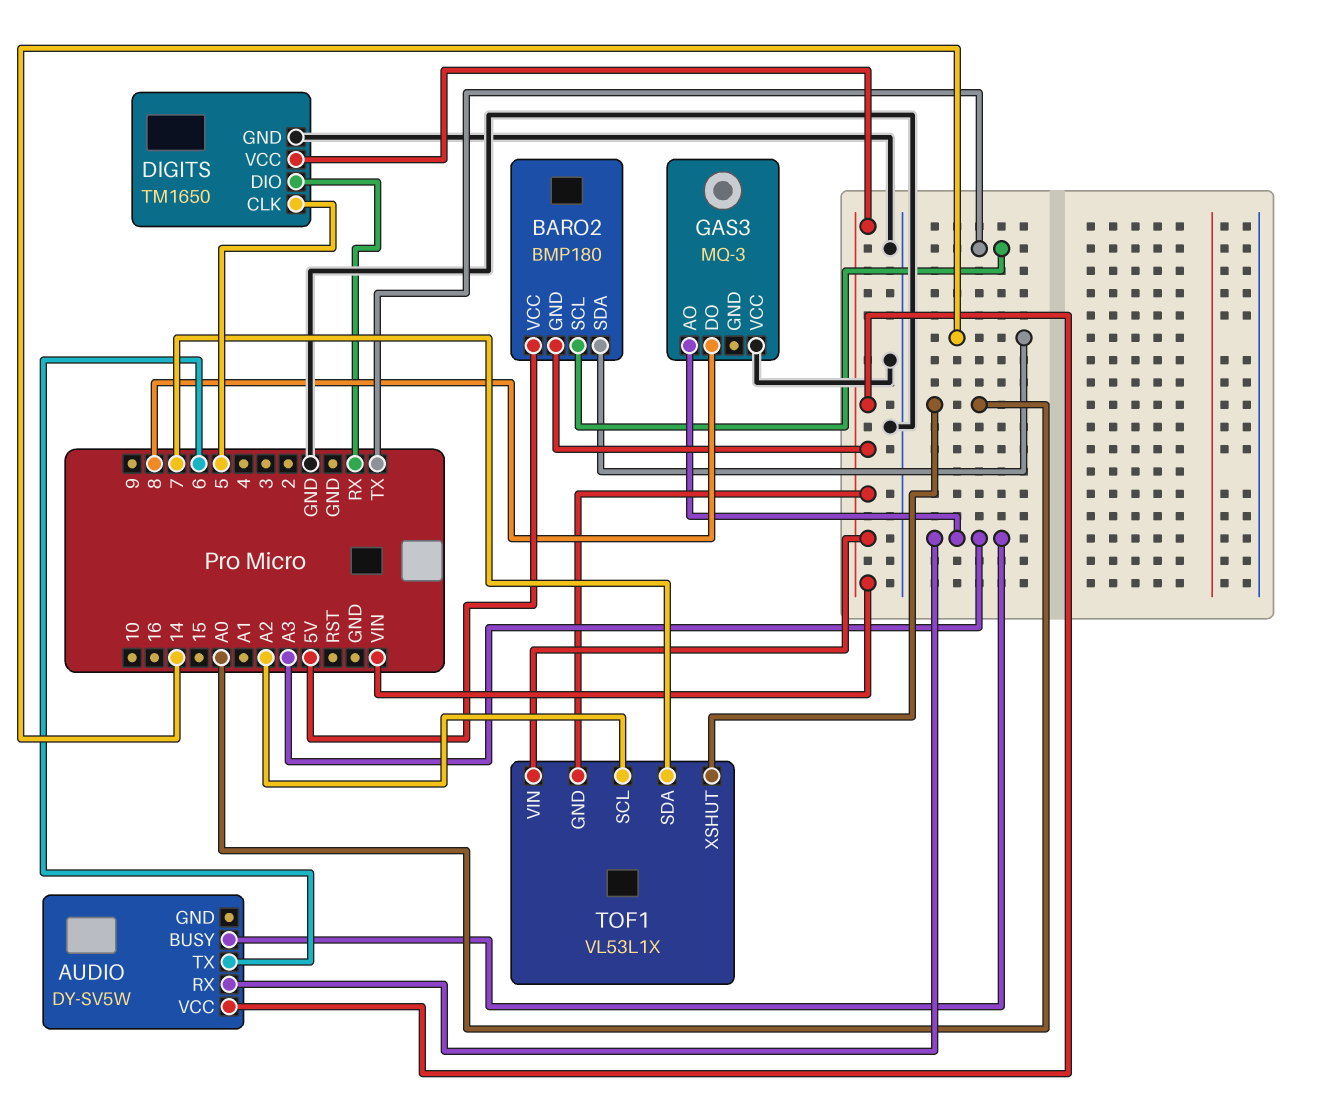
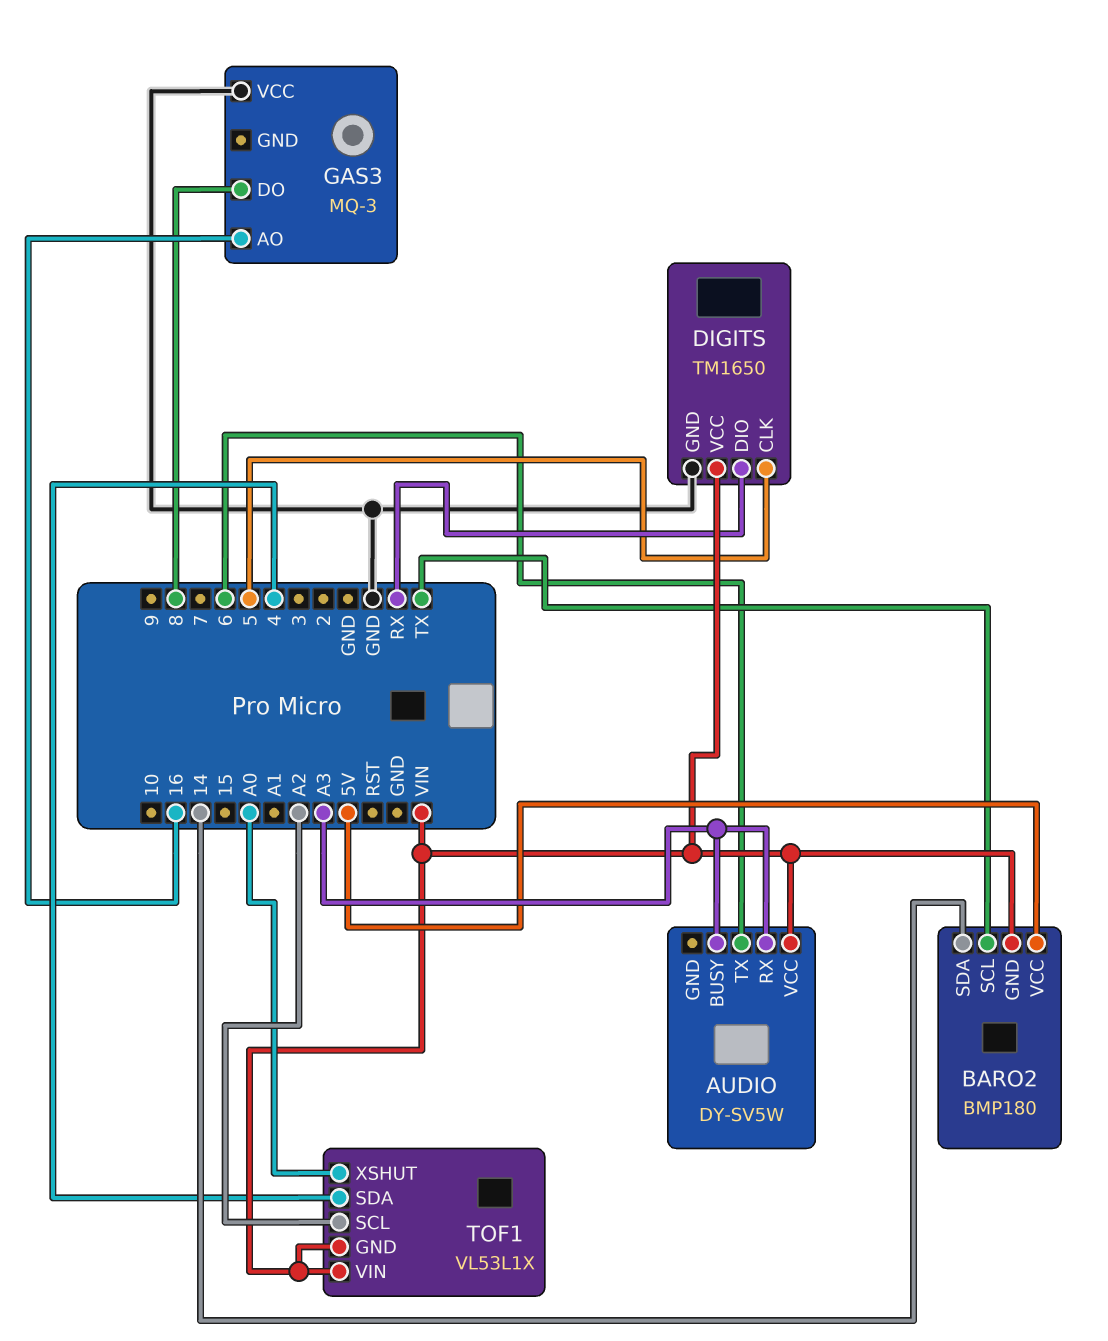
GAS3 pin AO: A3 -> 16
TOF1 pin SDA: 7 -> 4

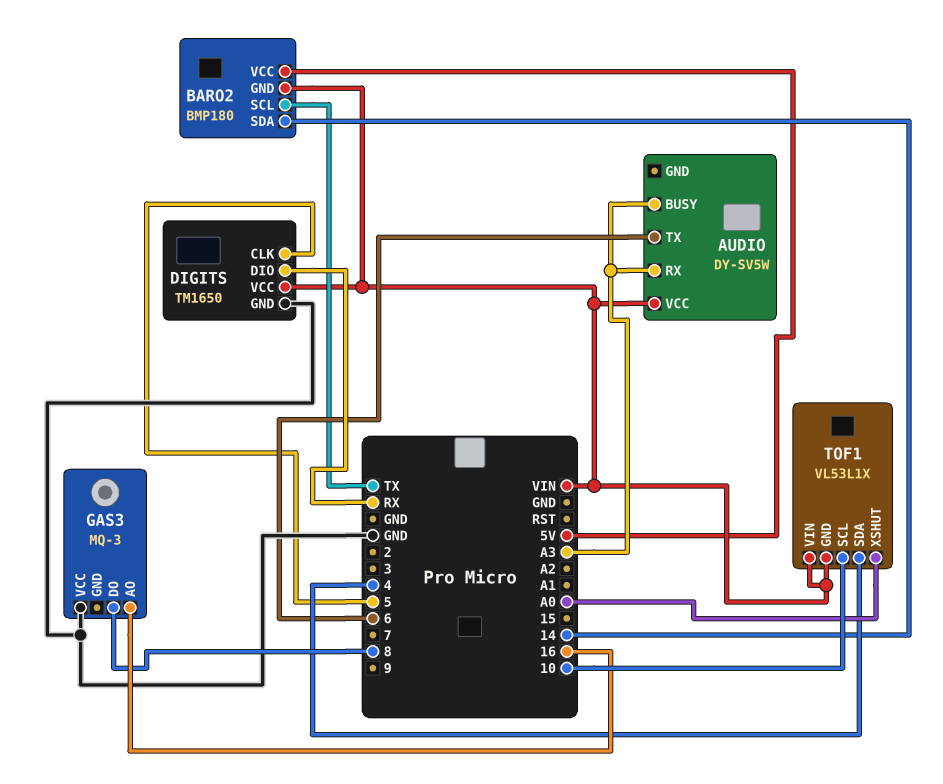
TOF1 pin SCL: A2 -> 10

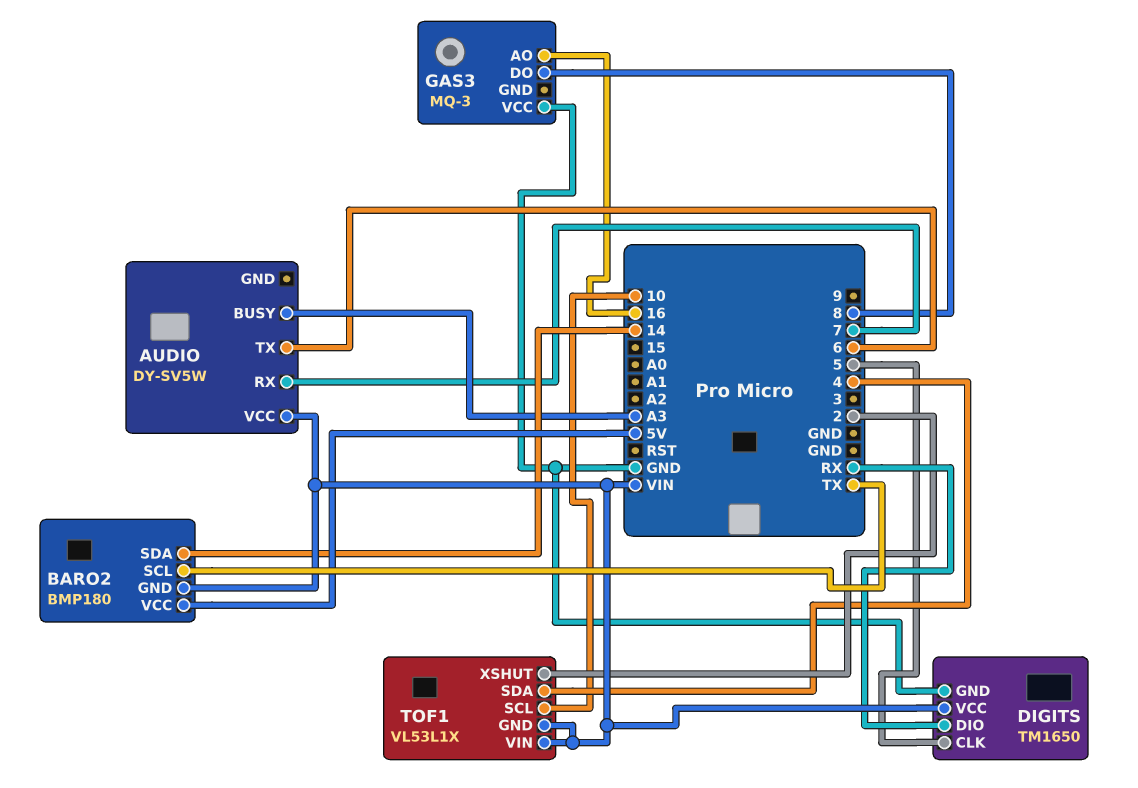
AUDIO pin RX: A3 -> 7
TOF1 pin XSHUT: A0 -> 2

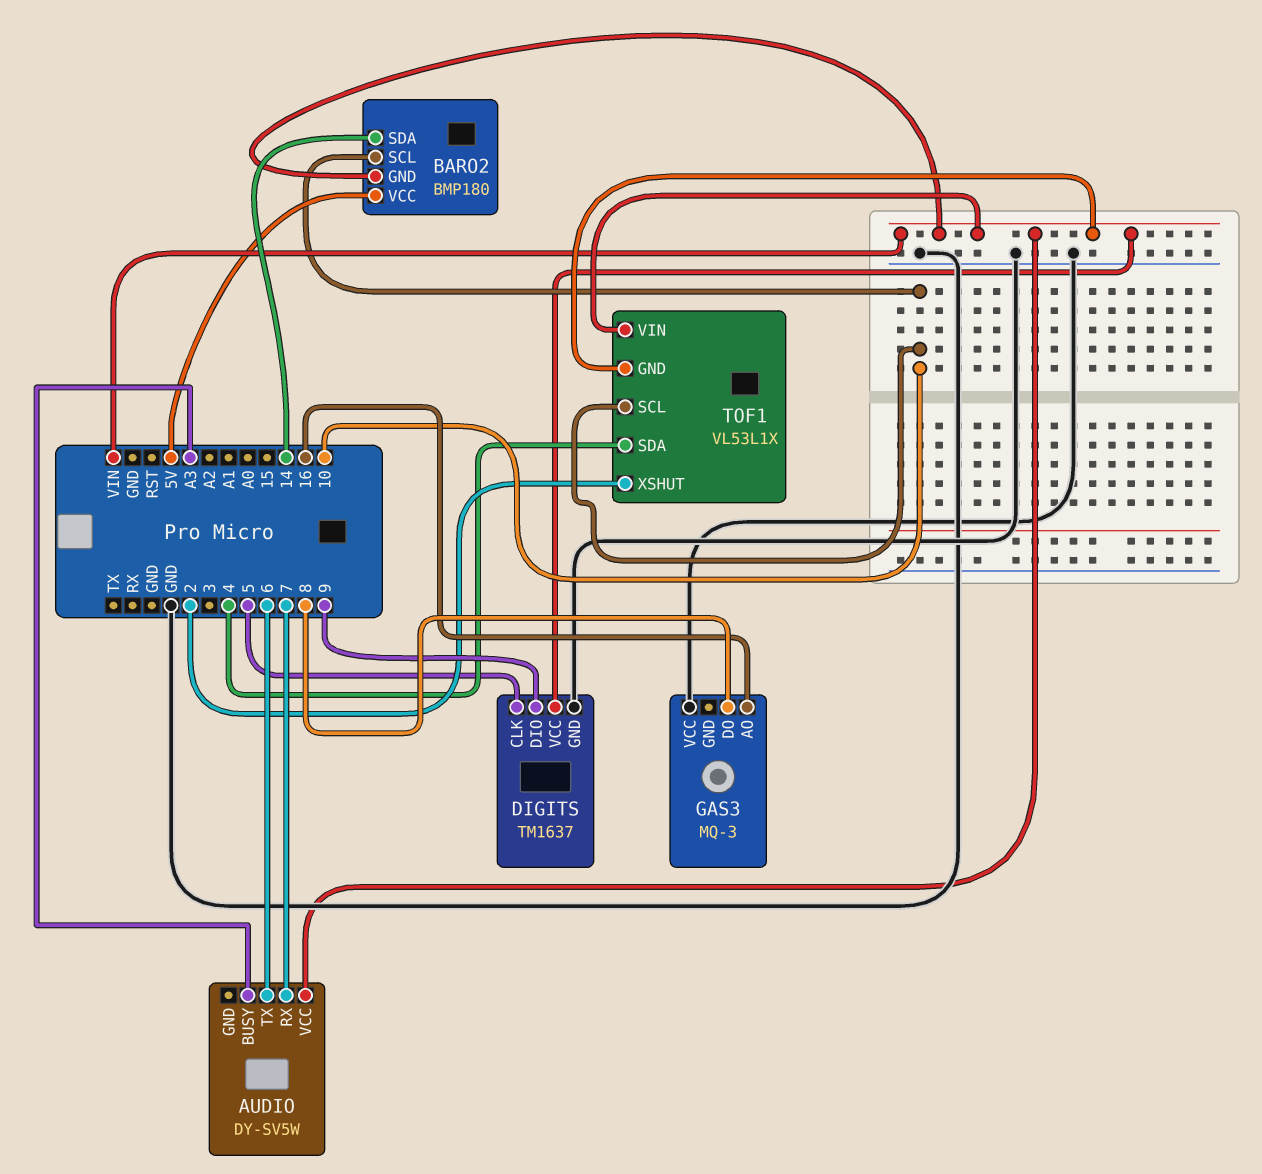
BARO2 pin SCL: TX -> 10
DIGITS: TM1650 -> TM1637
DIGITS pin DIO: RX -> 9

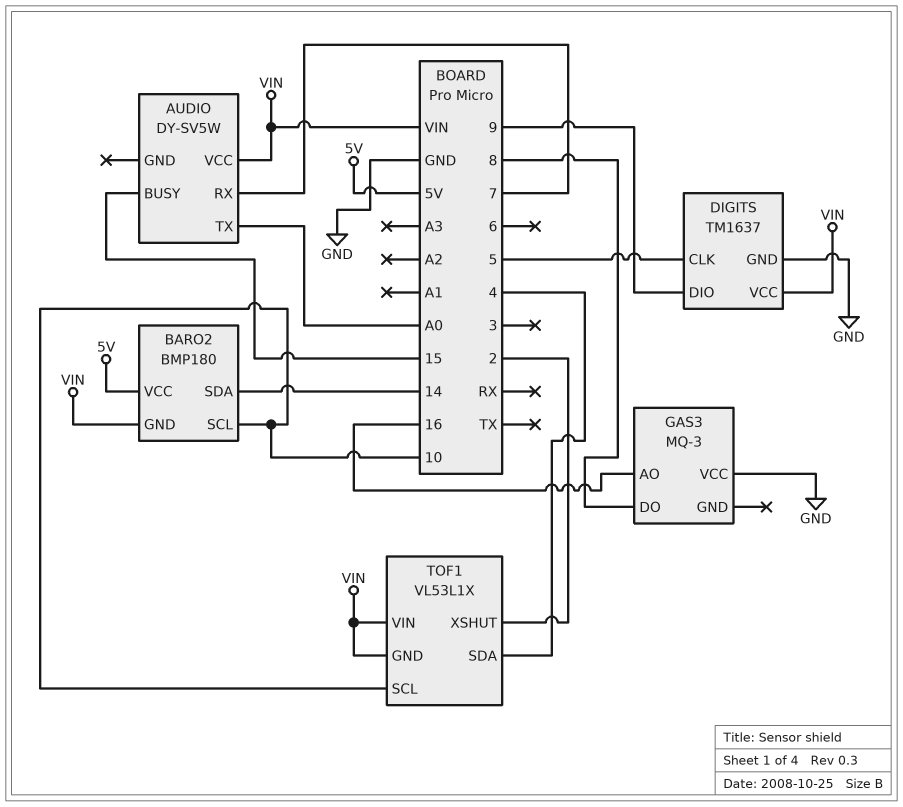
AUDIO pin BUSY: A3 -> 15
AUDIO pin TX: 6 -> A0

